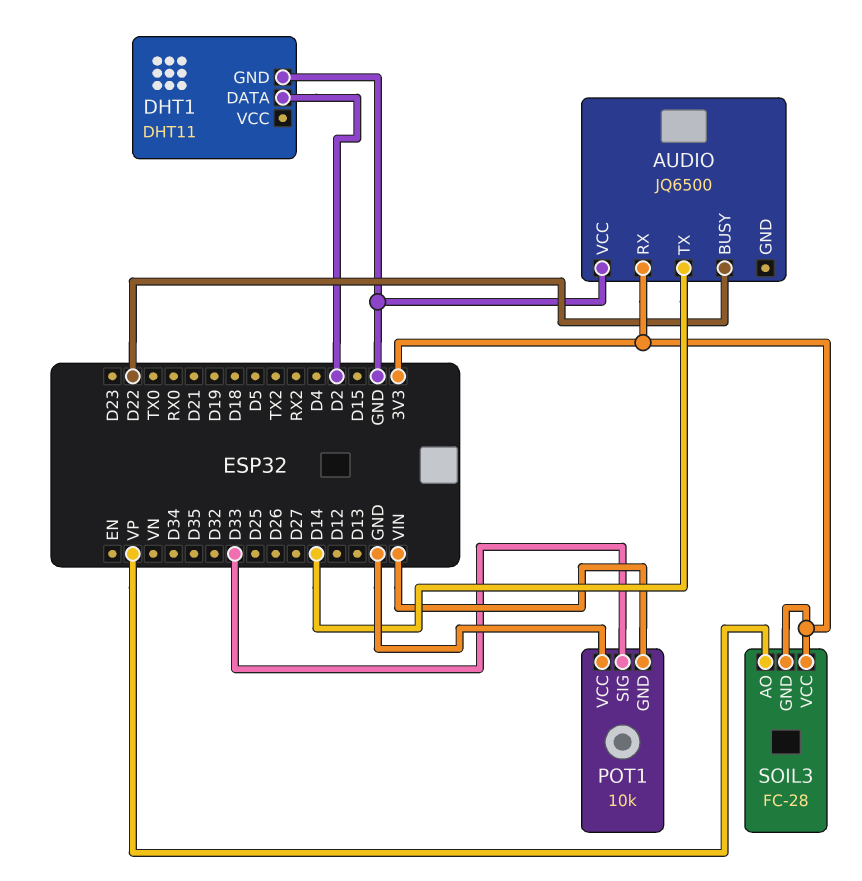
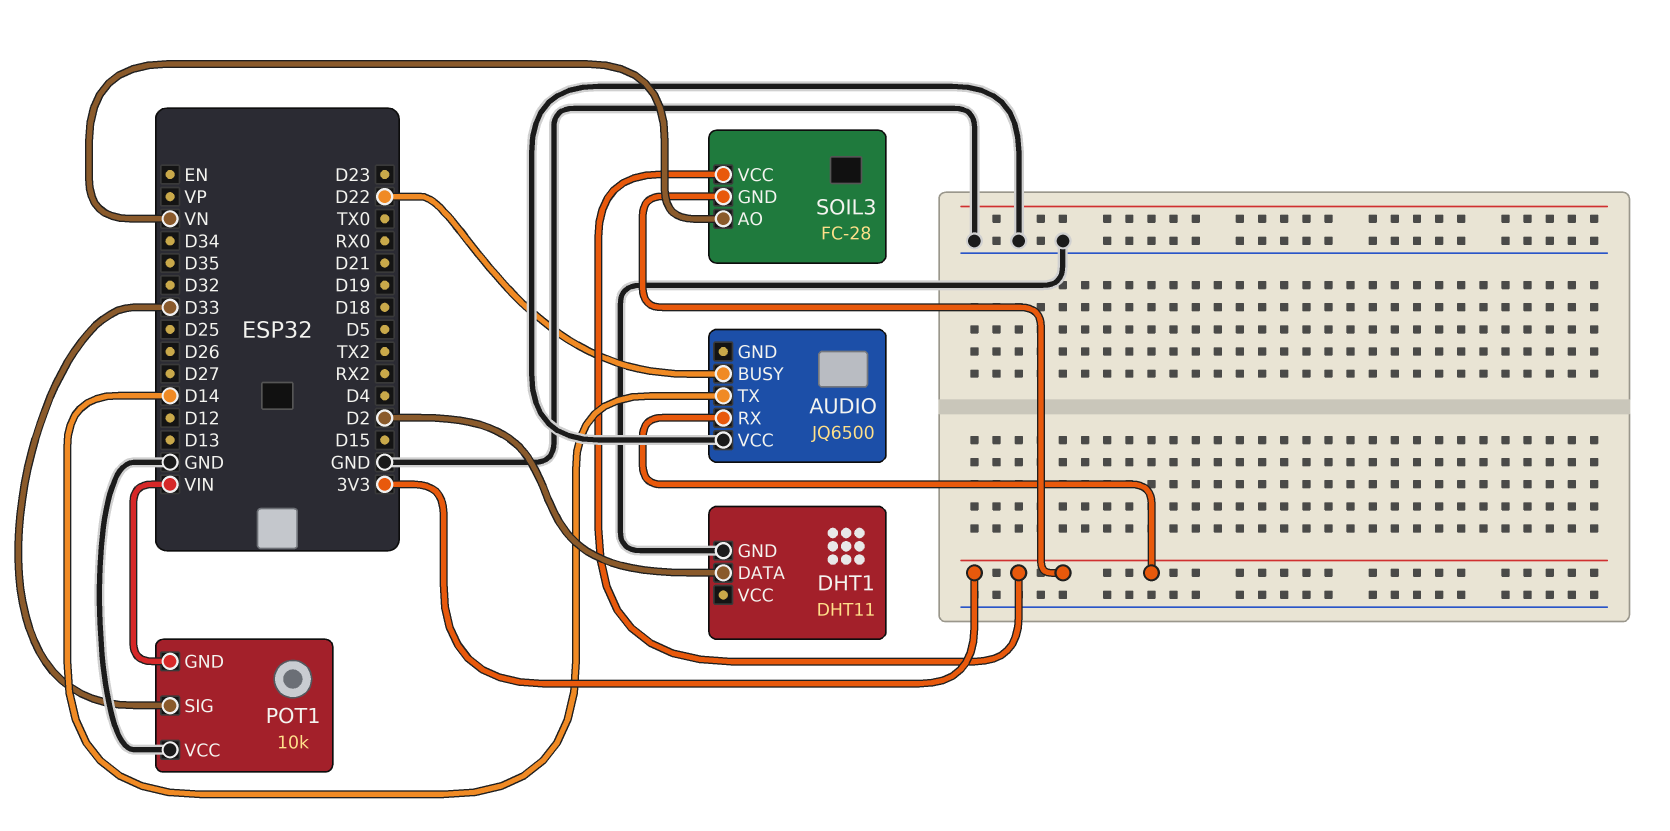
SOIL3 pin AO: VP -> VN

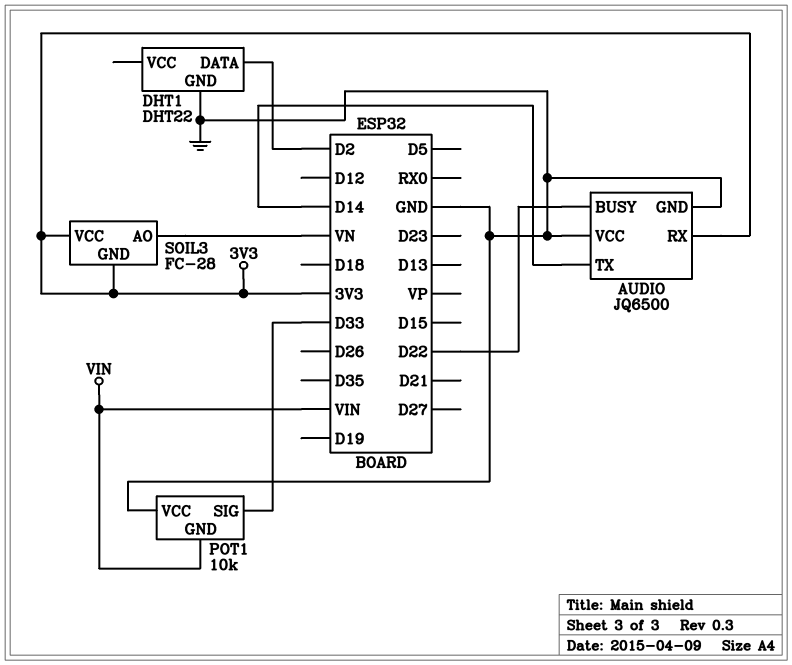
AUDIO pin GND: none -> GND
DHT1: DHT11 -> DHT22

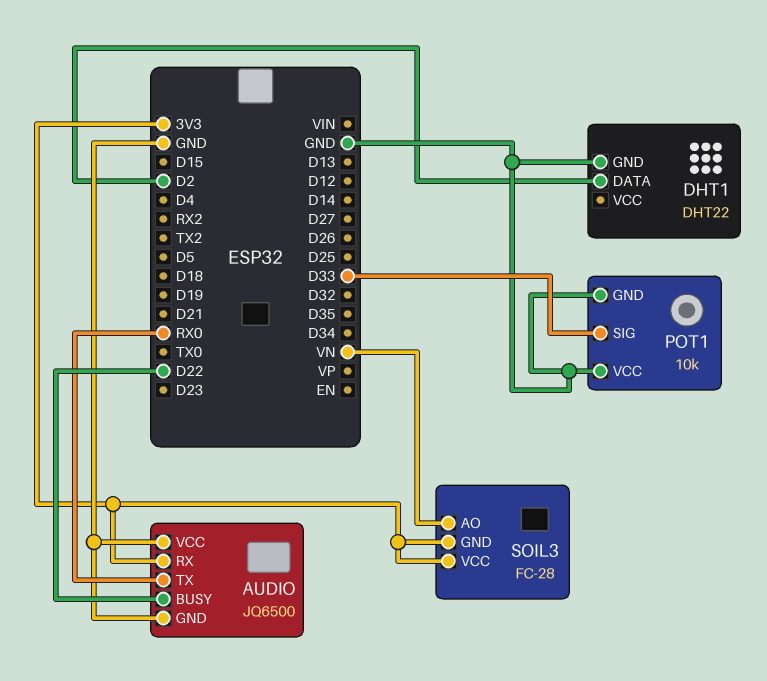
AUDIO pin TX: D14 -> RX0
POT1 pin GND: VIN -> GND

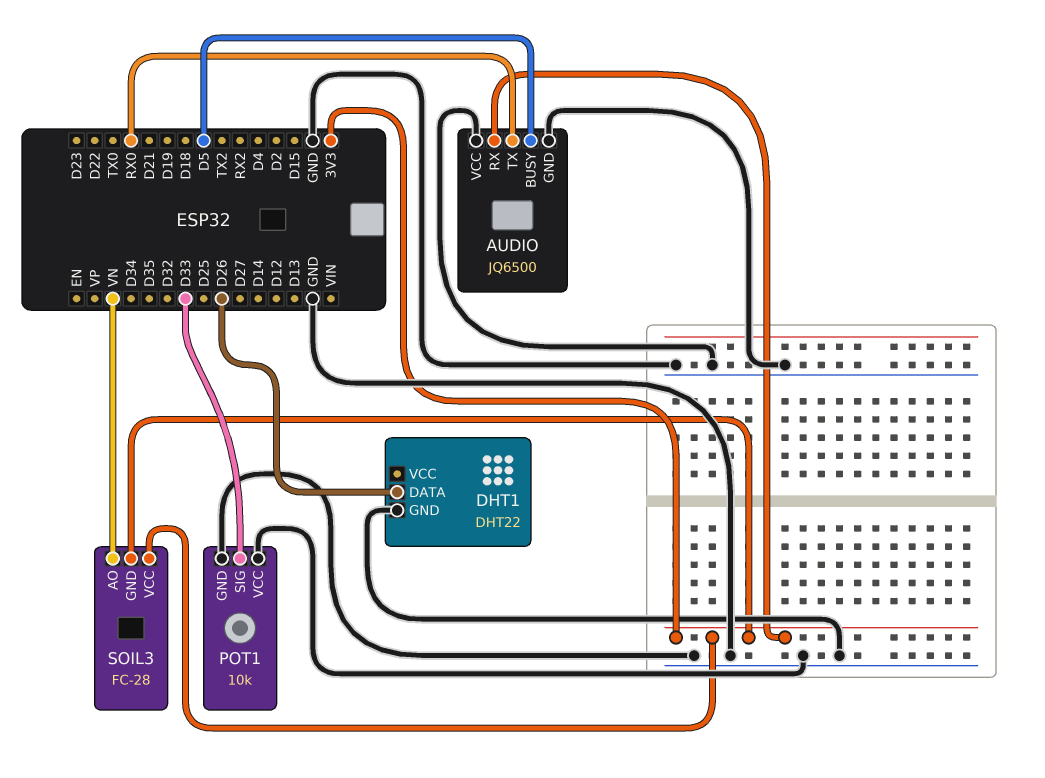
AUDIO pin BUSY: D22 -> D5
DHT1 pin DATA: D2 -> D26

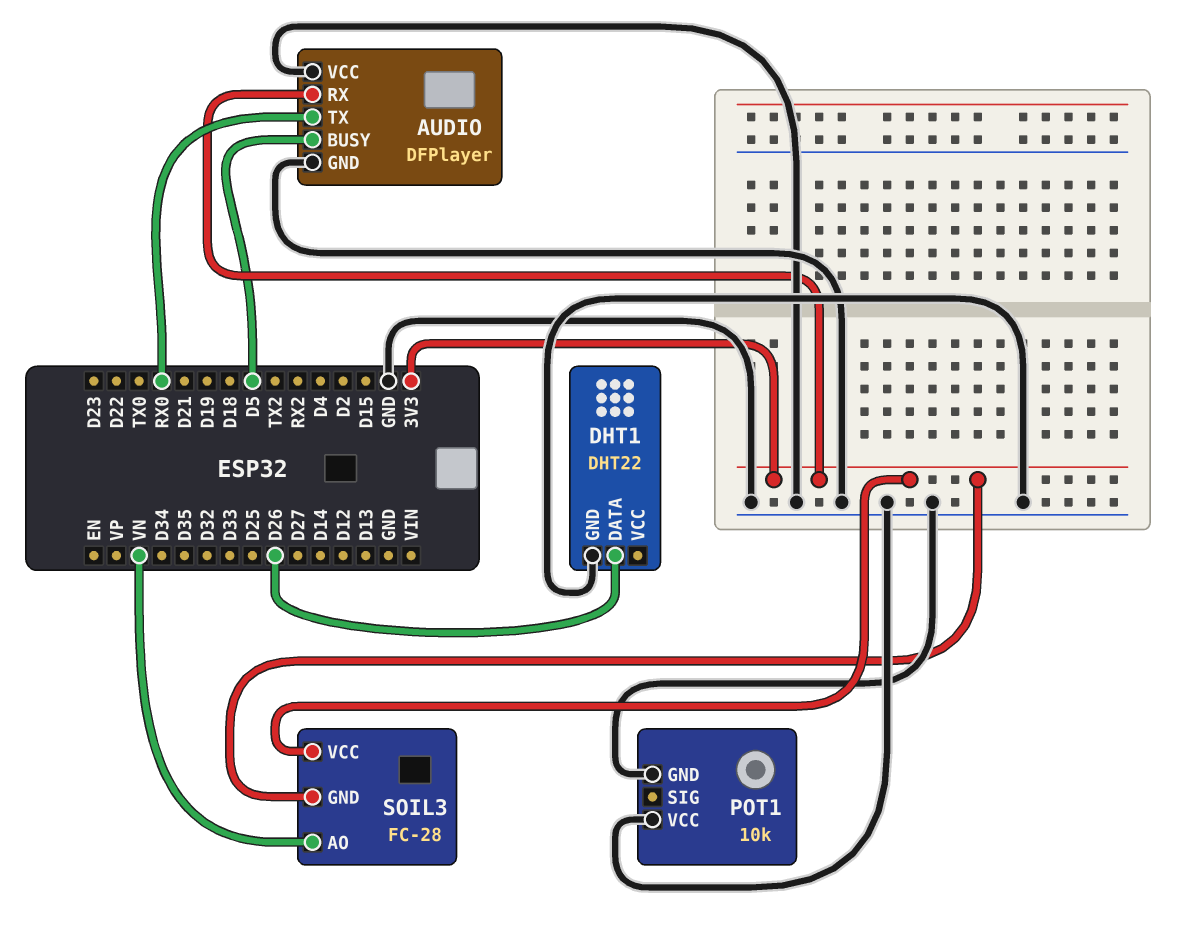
AUDIO: JQ6500 -> DFPlayer
POT1 pin SIG: D33 -> none

